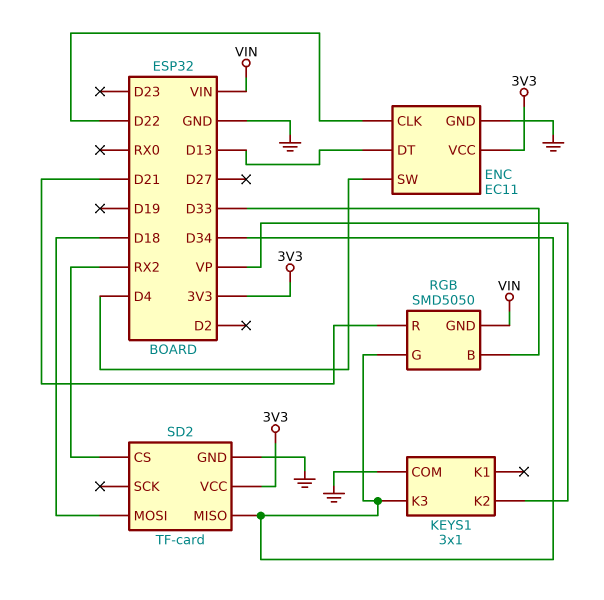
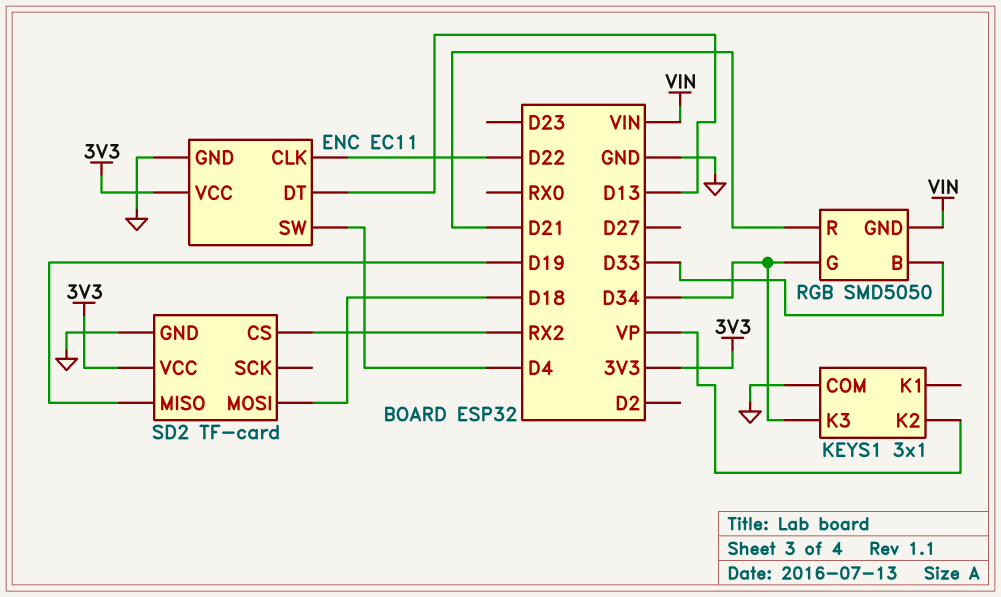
SD2 pin MISO: D34 -> D19

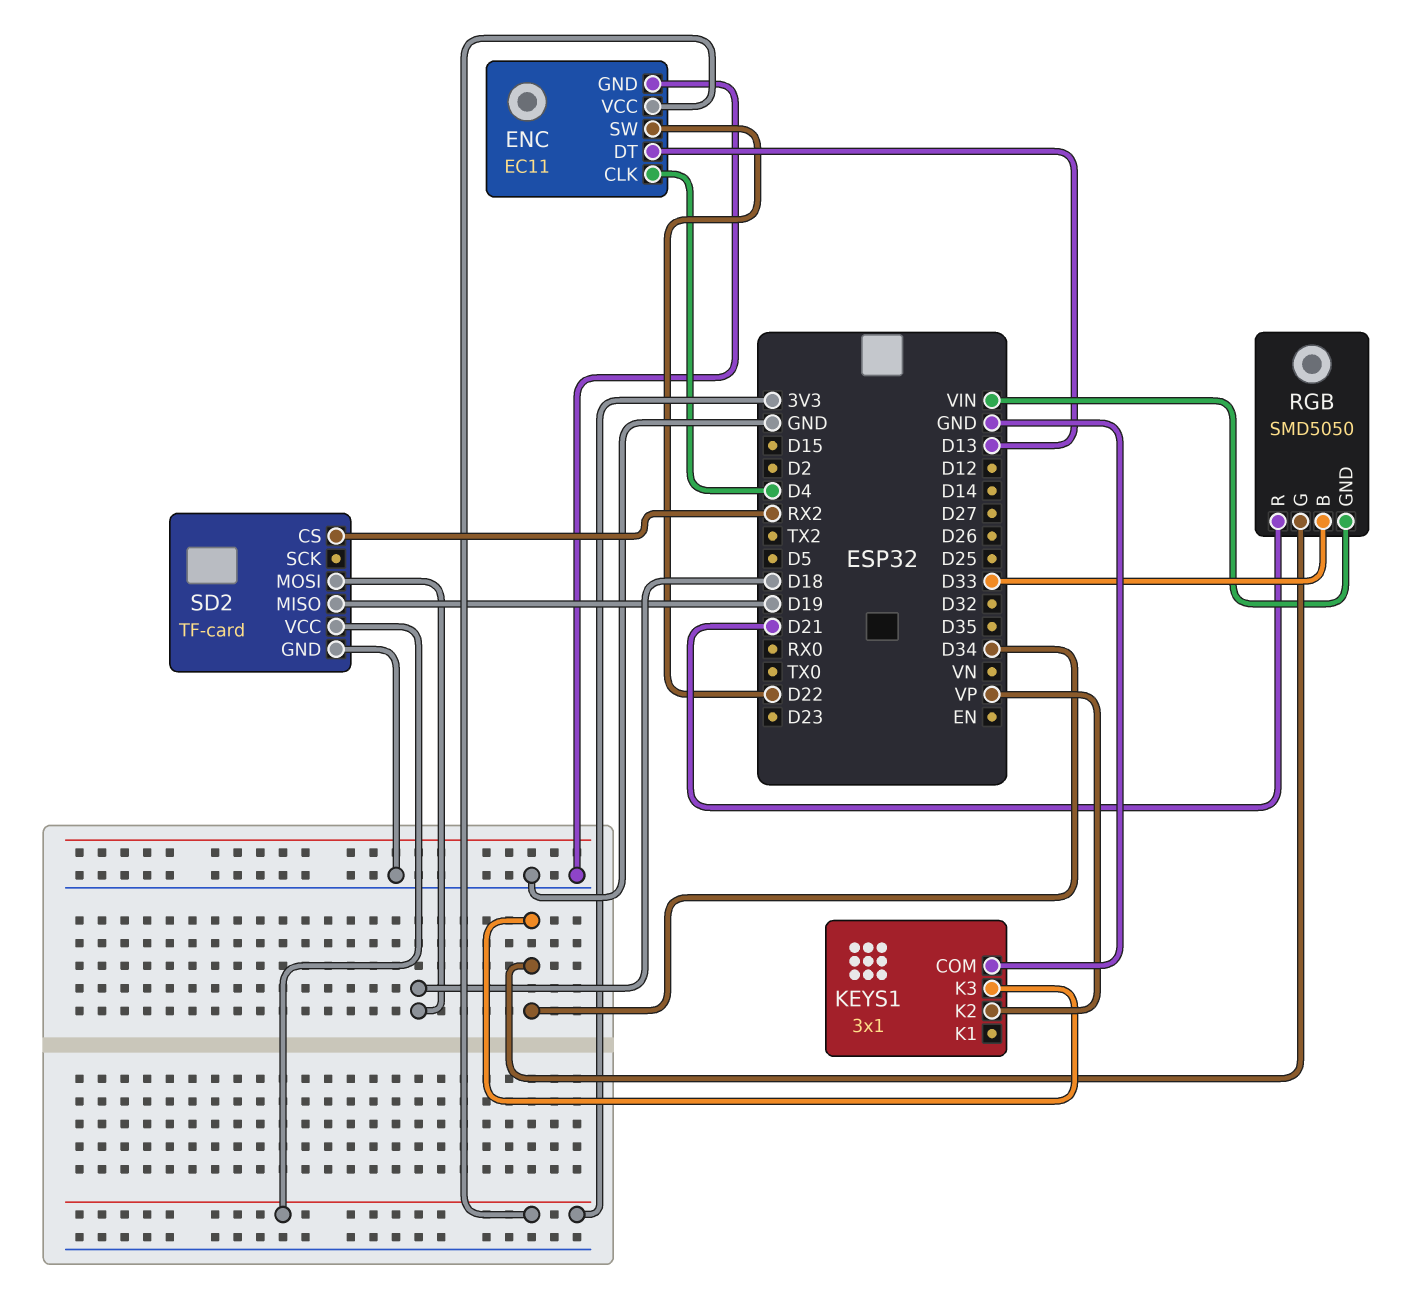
ENC pin CLK: D22 -> D4
ENC pin SW: D4 -> D22

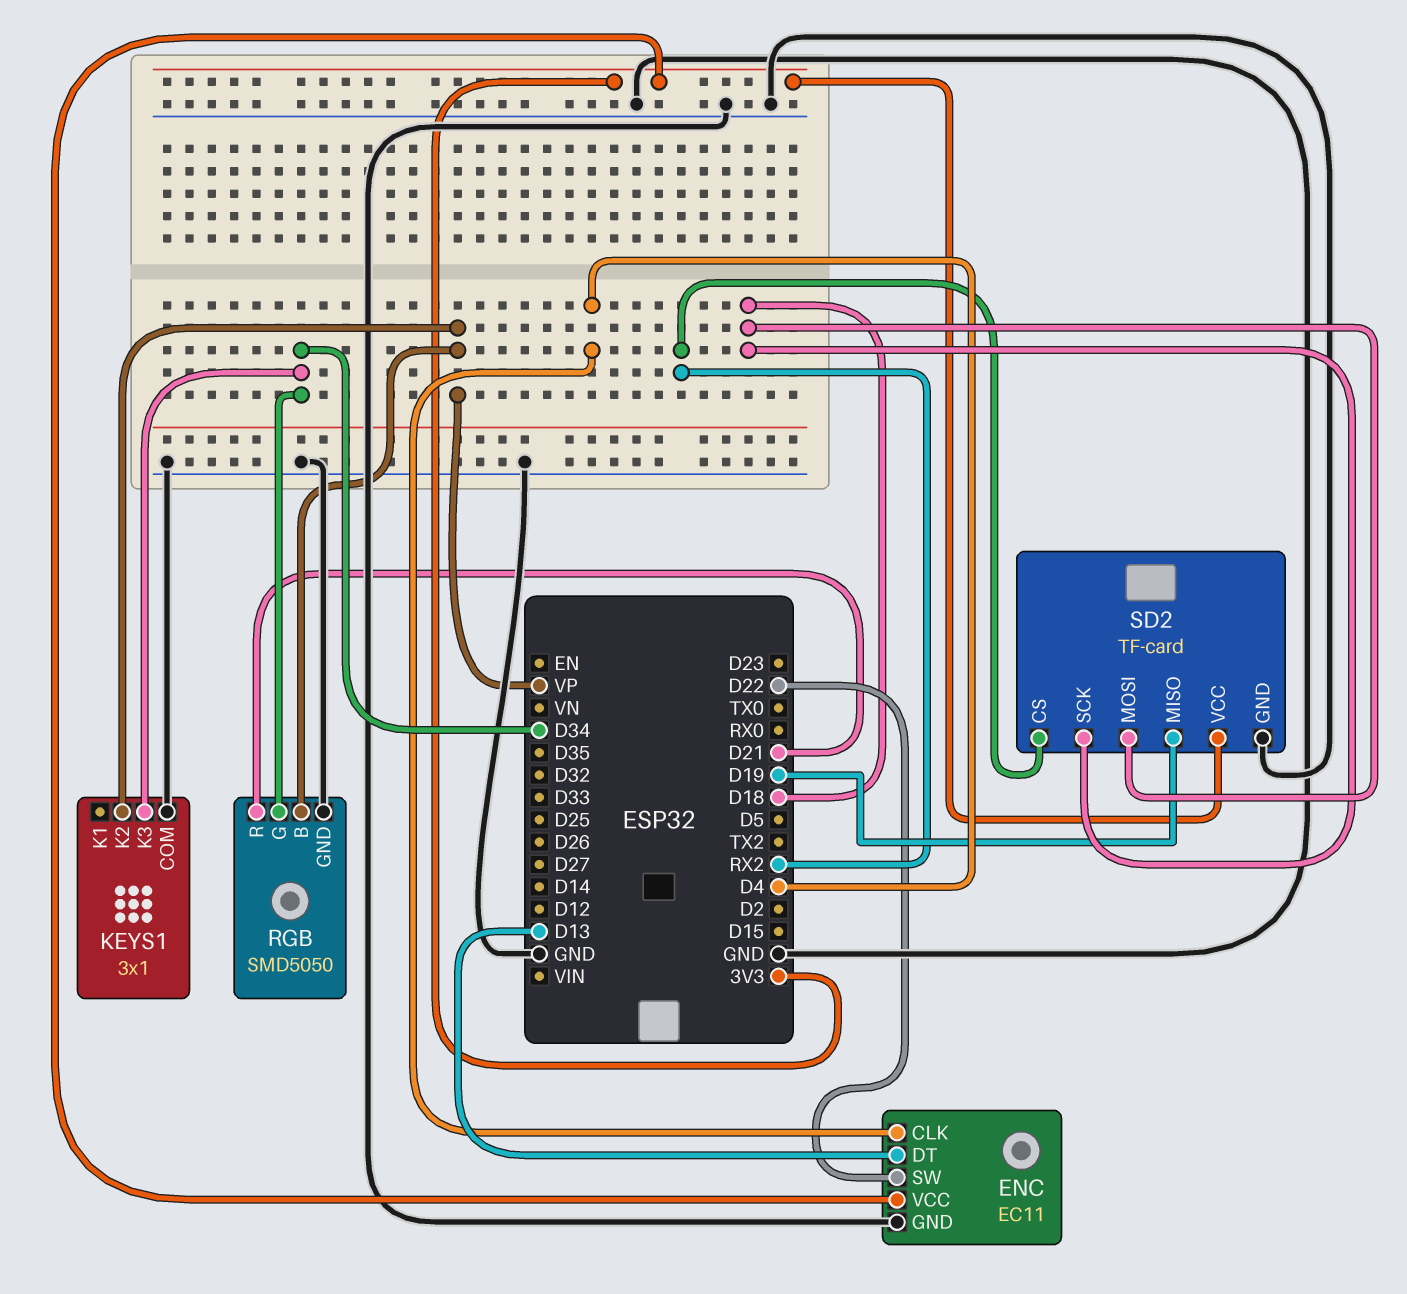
RGB pin B: D33 -> VP
RGB pin GND: VIN -> GND
SD2 pin SCK: none -> D18

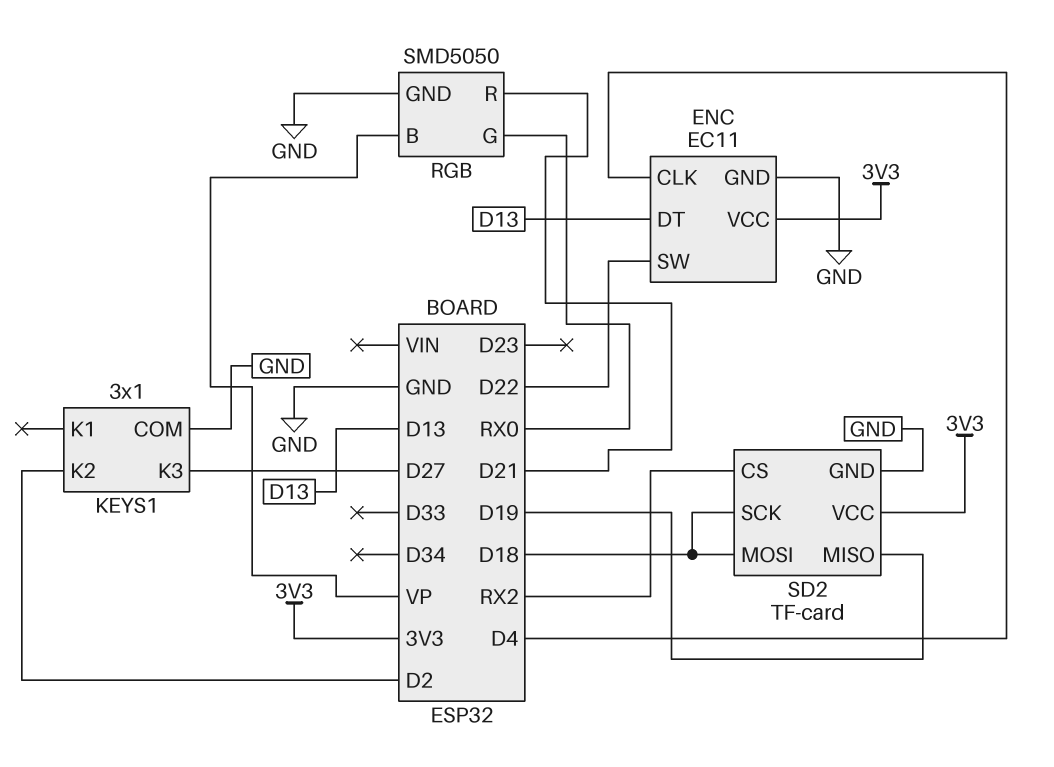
KEYS1 pin K2: VP -> D2
KEYS1 pin K3: D34 -> D27
RGB pin G: D34 -> RX0

